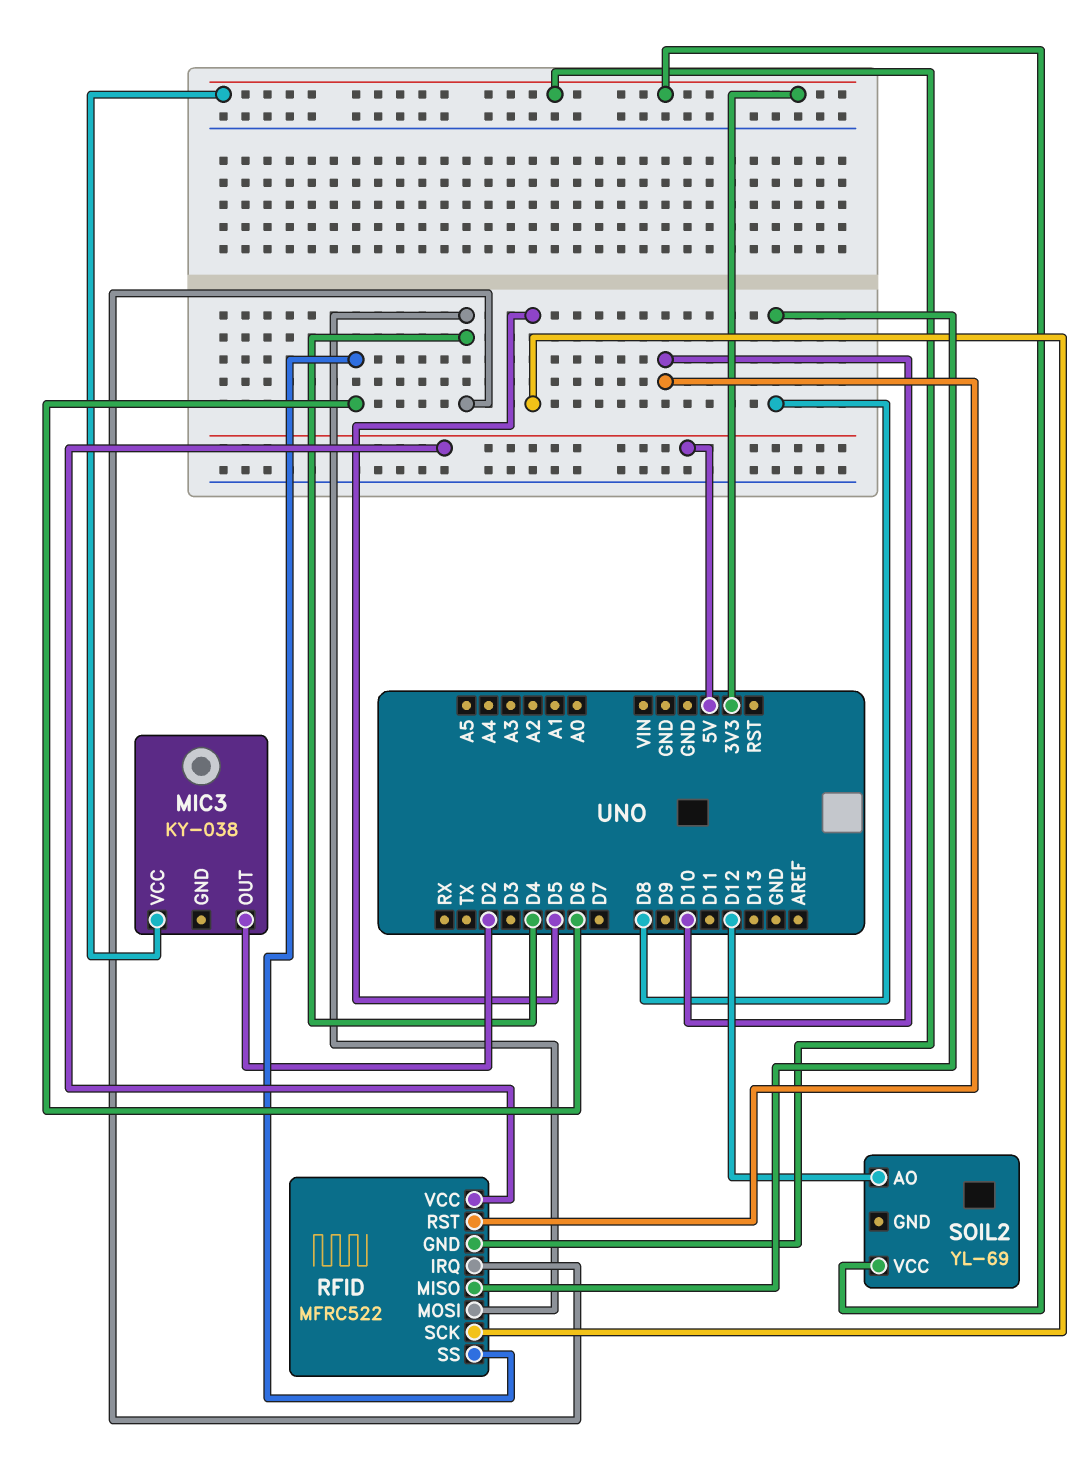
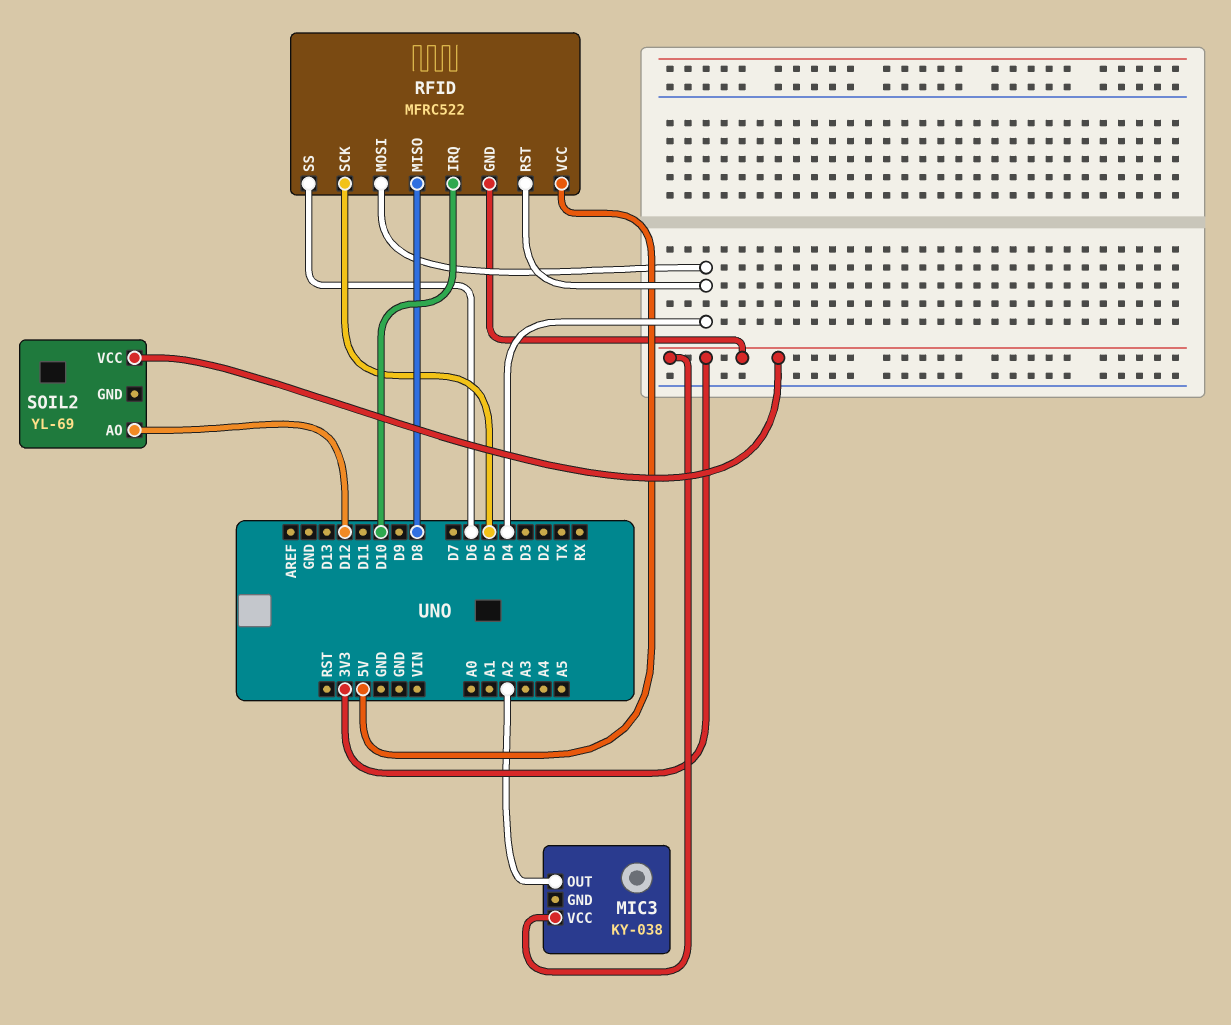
MIC3 pin OUT: D2 -> A2
RFID pin IRQ: D4 -> D10
RFID pin RST: D10 -> D4

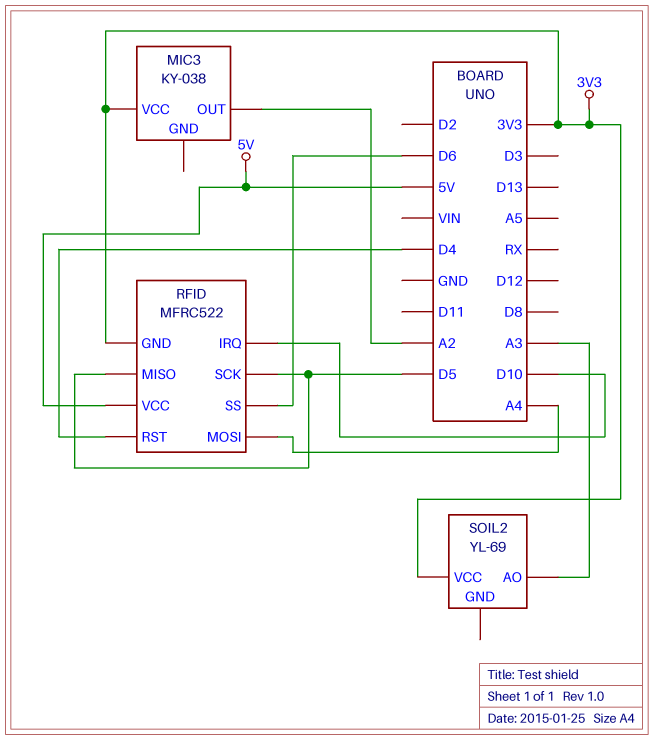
RFID pin MISO: D8 -> D5
RFID pin MOSI: D4 -> A4
SOIL2 pin AO: D12 -> A3

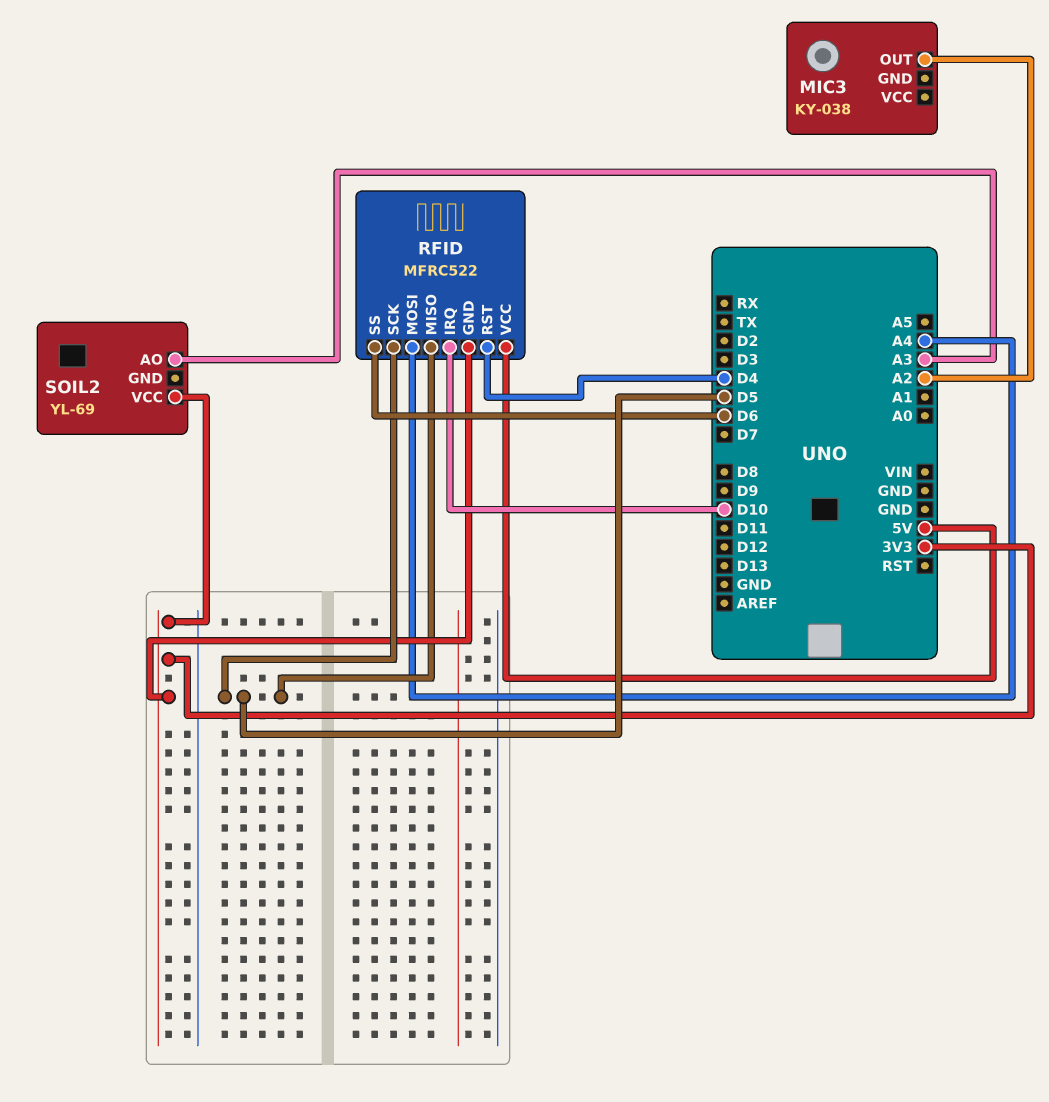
MIC3 pin VCC: 3V3 -> none

